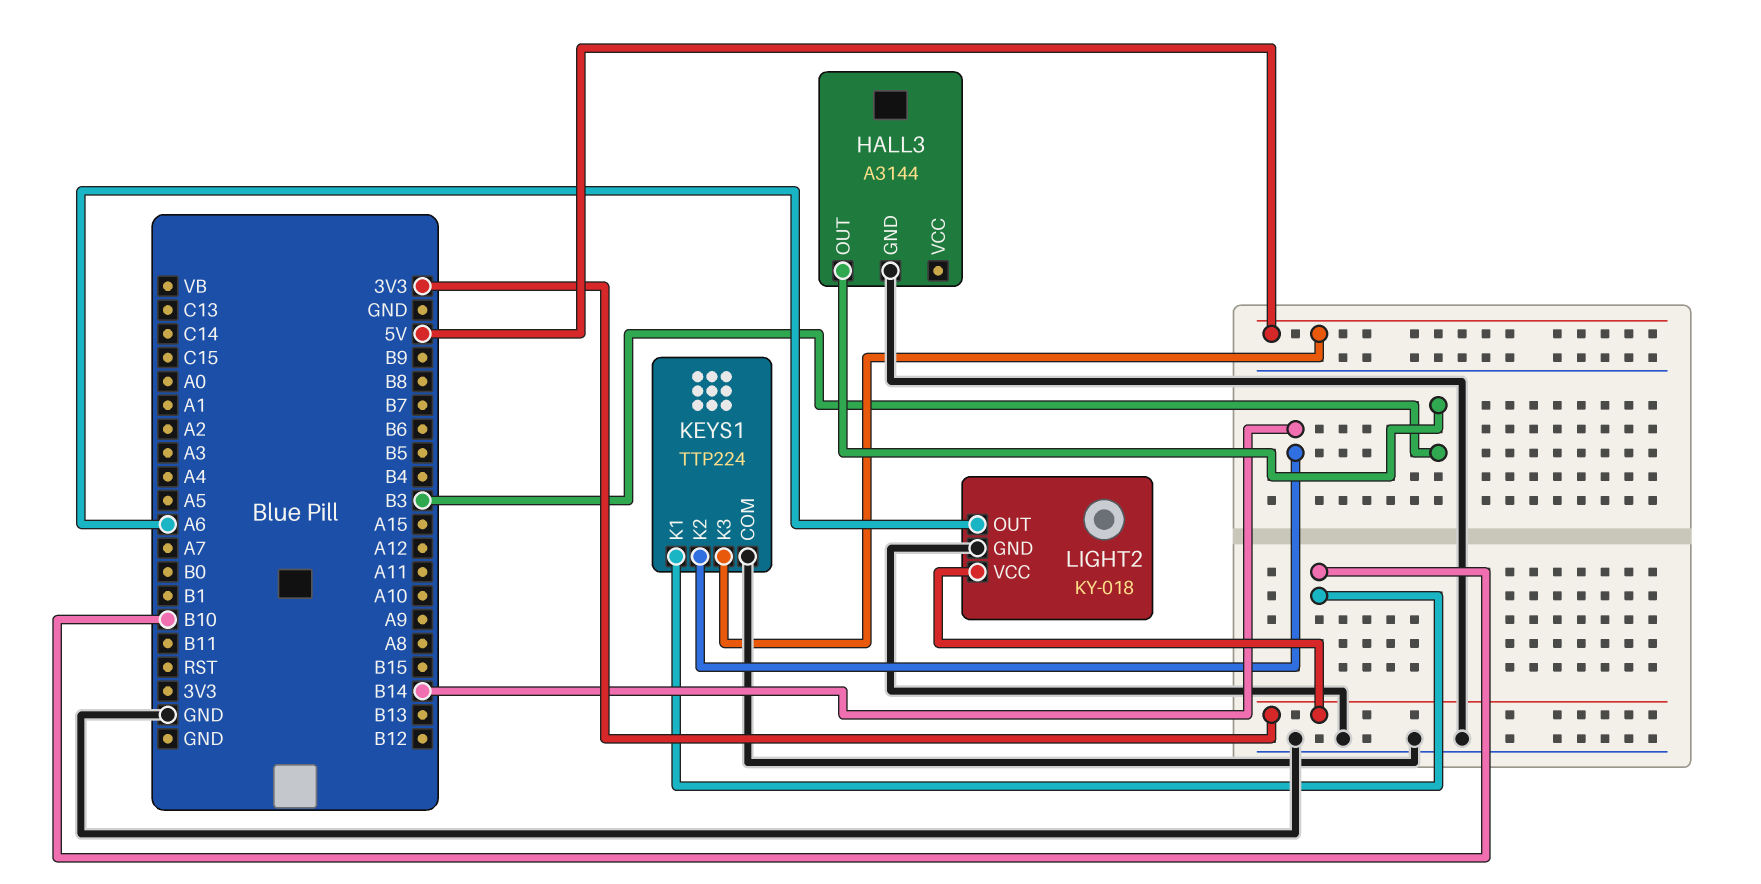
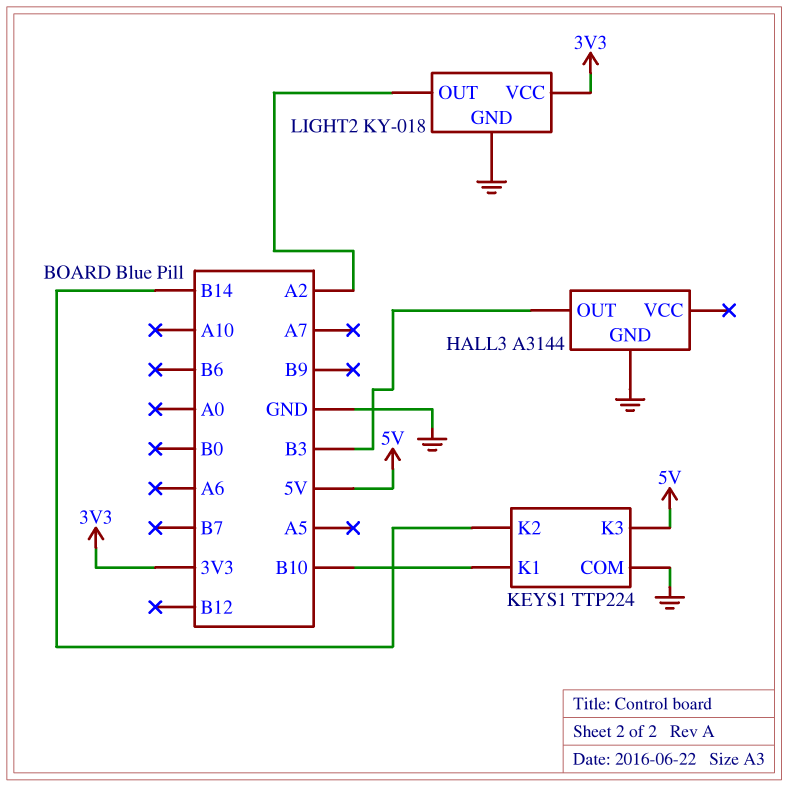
LIGHT2 pin OUT: A6 -> A2

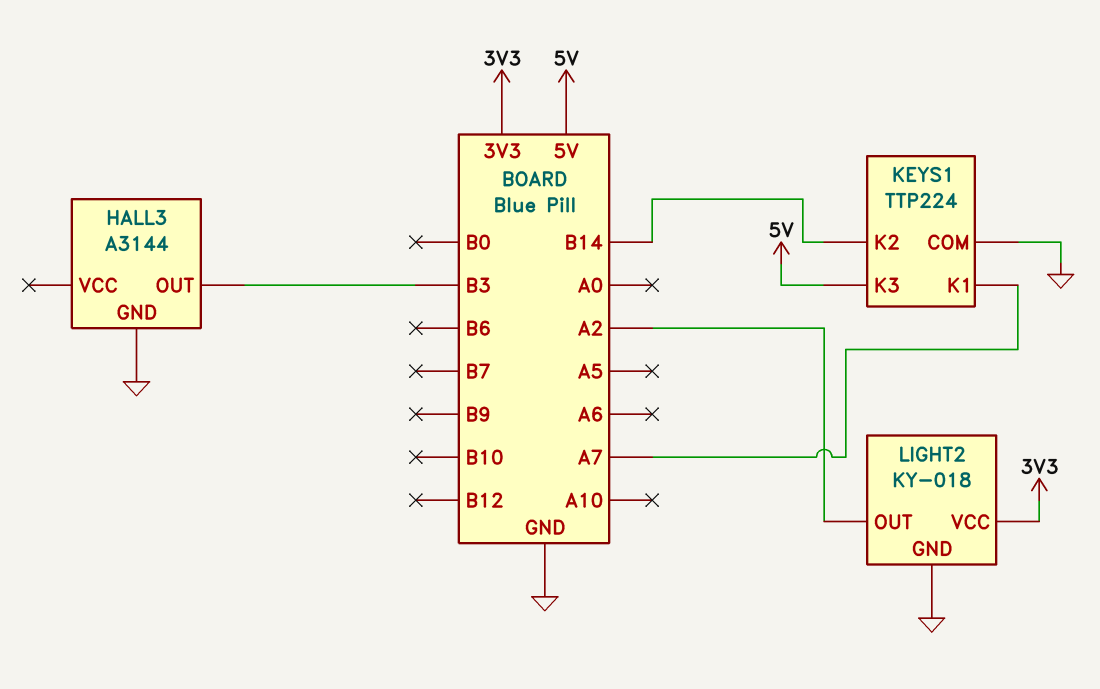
KEYS1 pin K1: B10 -> A7

